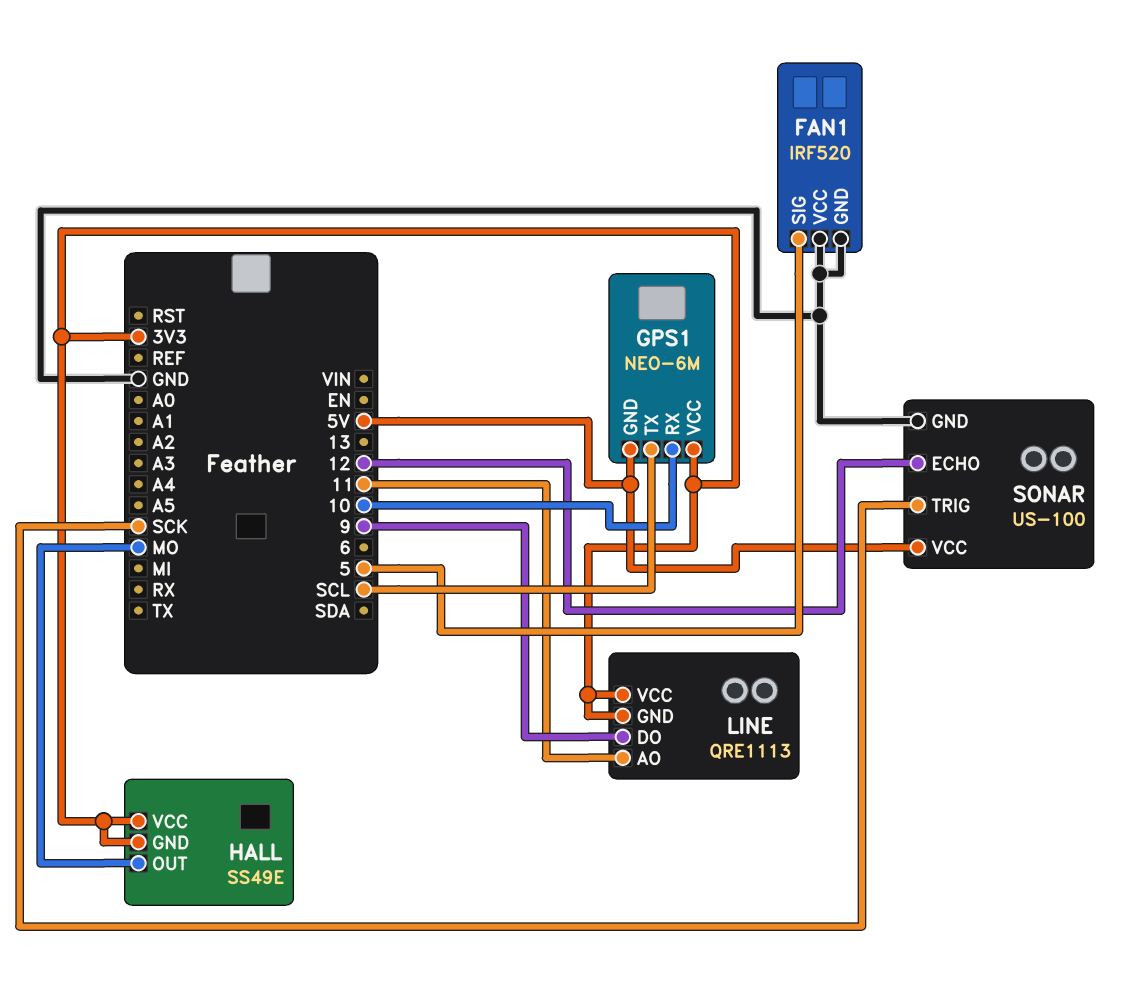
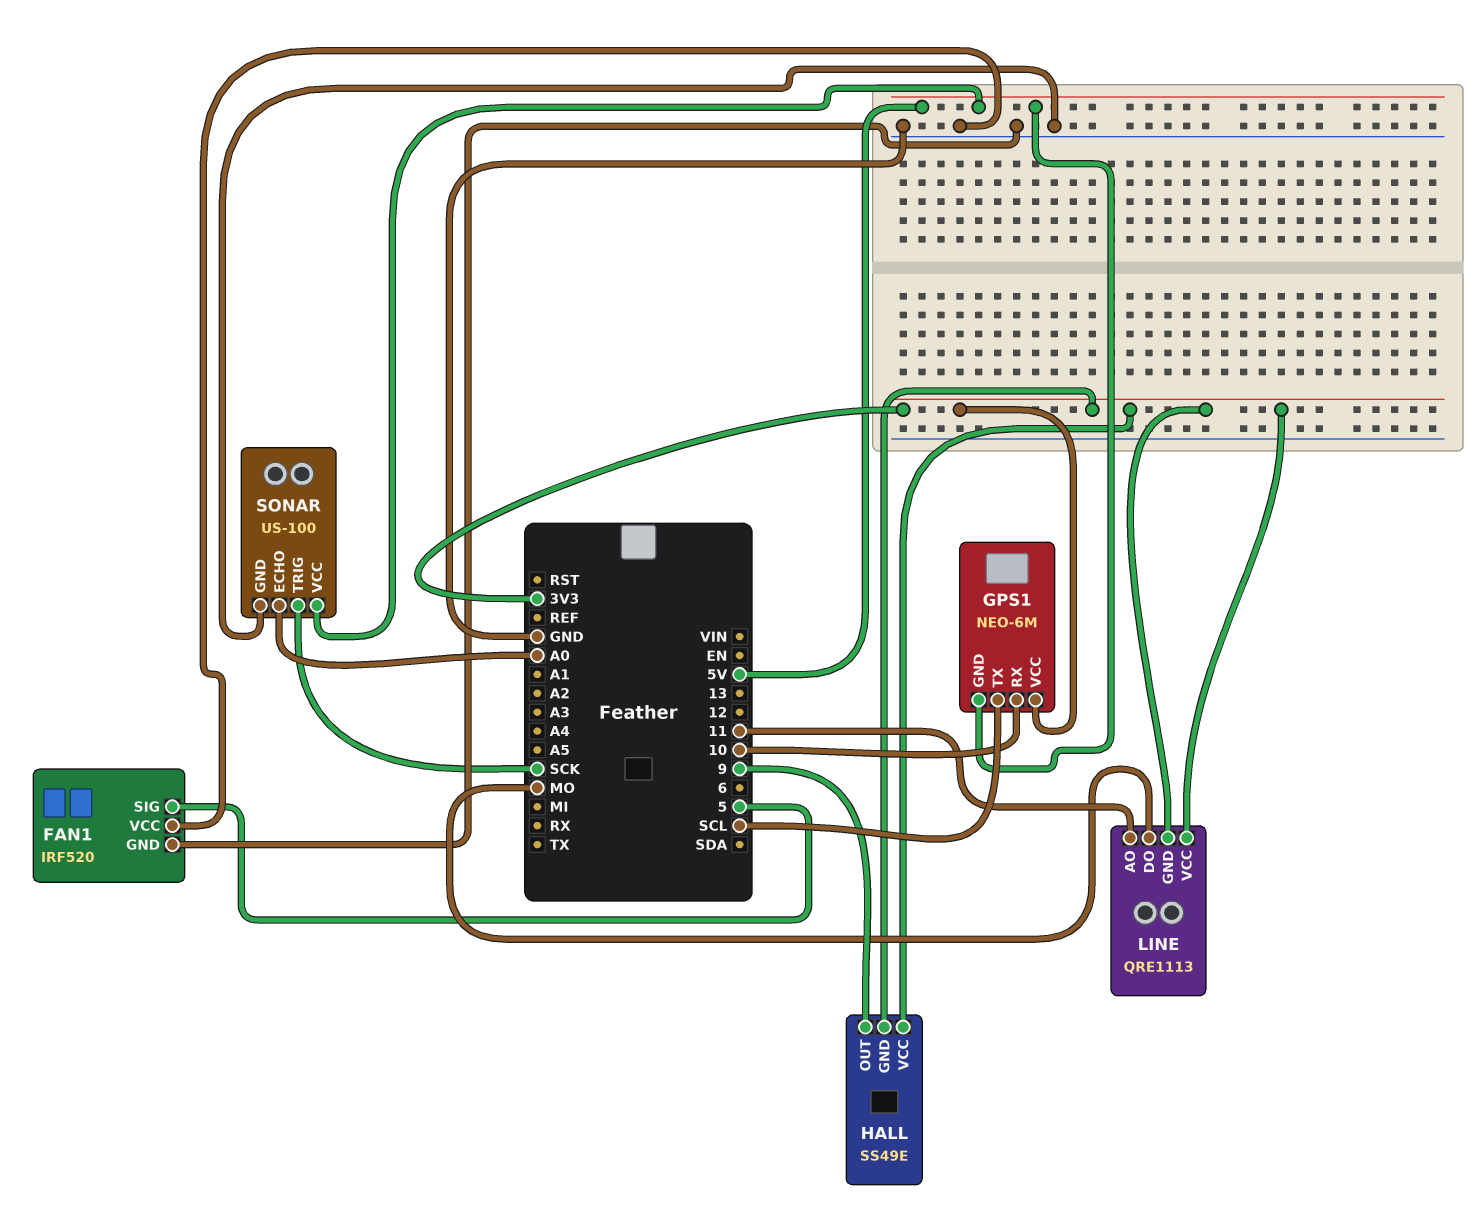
HALL pin OUT: MO -> 9
LINE pin DO: 9 -> MO
SONAR pin ECHO: 12 -> A0

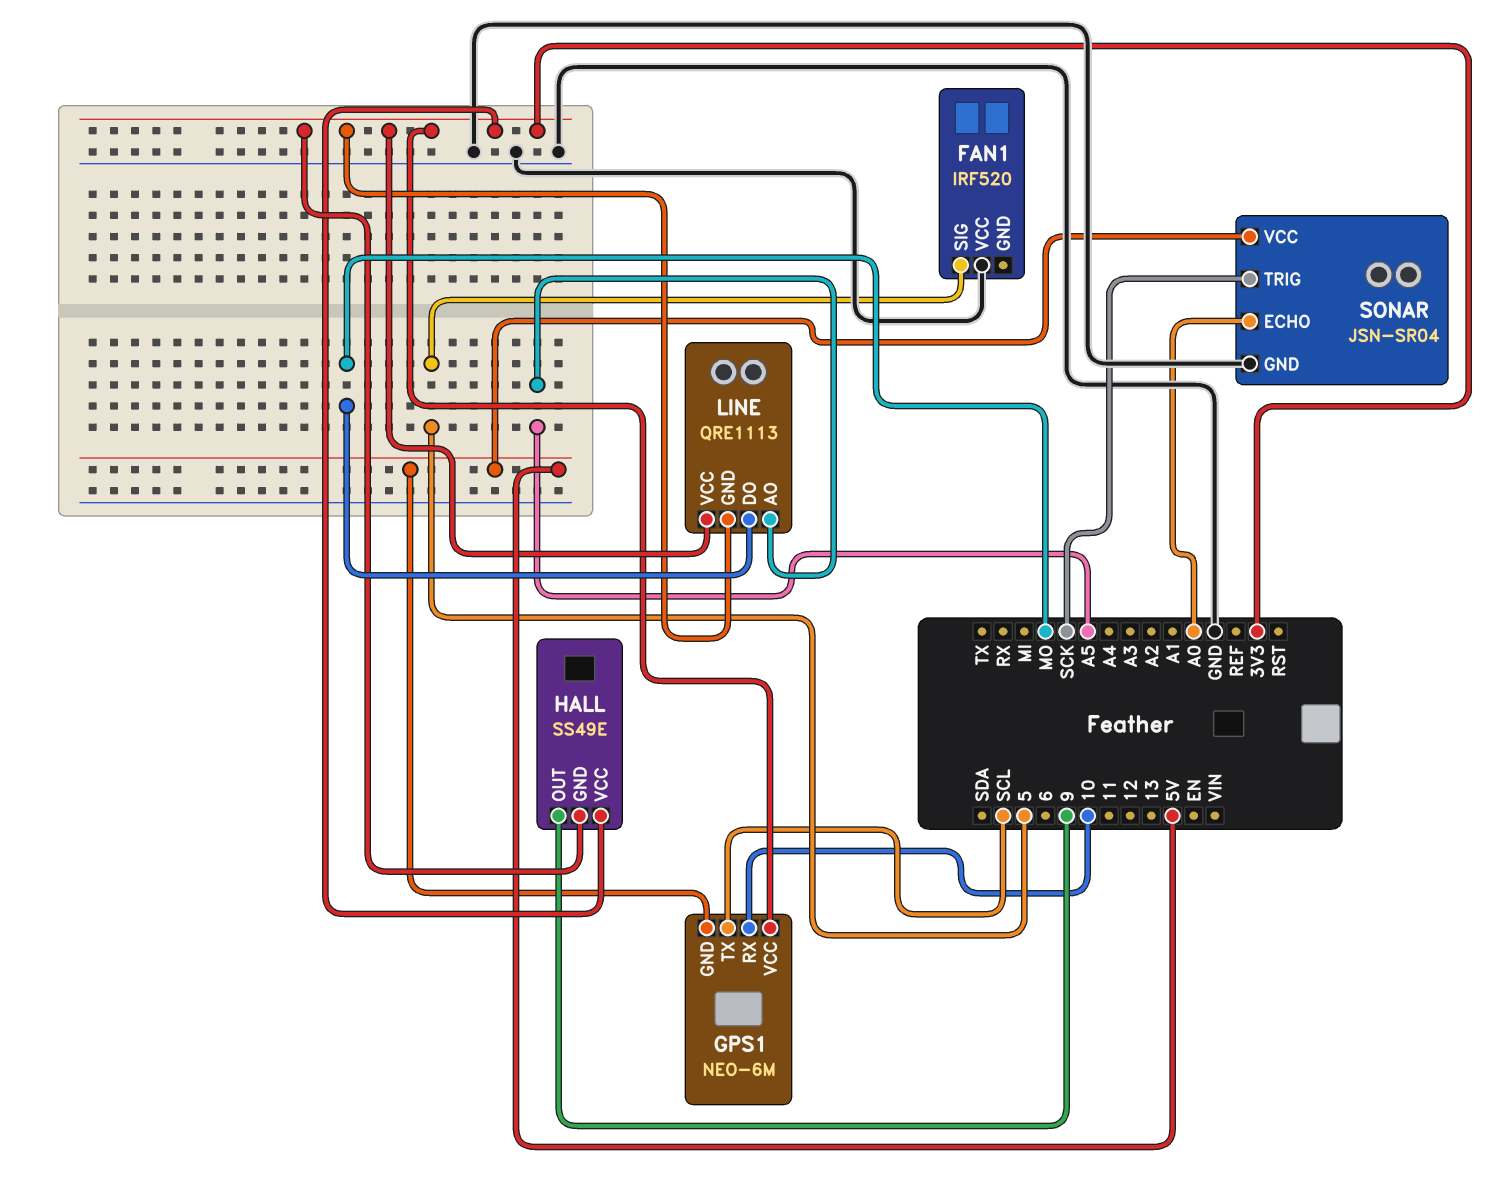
FAN1 pin GND: GND -> none
LINE pin AO: 11 -> A5
SONAR: US-100 -> JSN-SR04

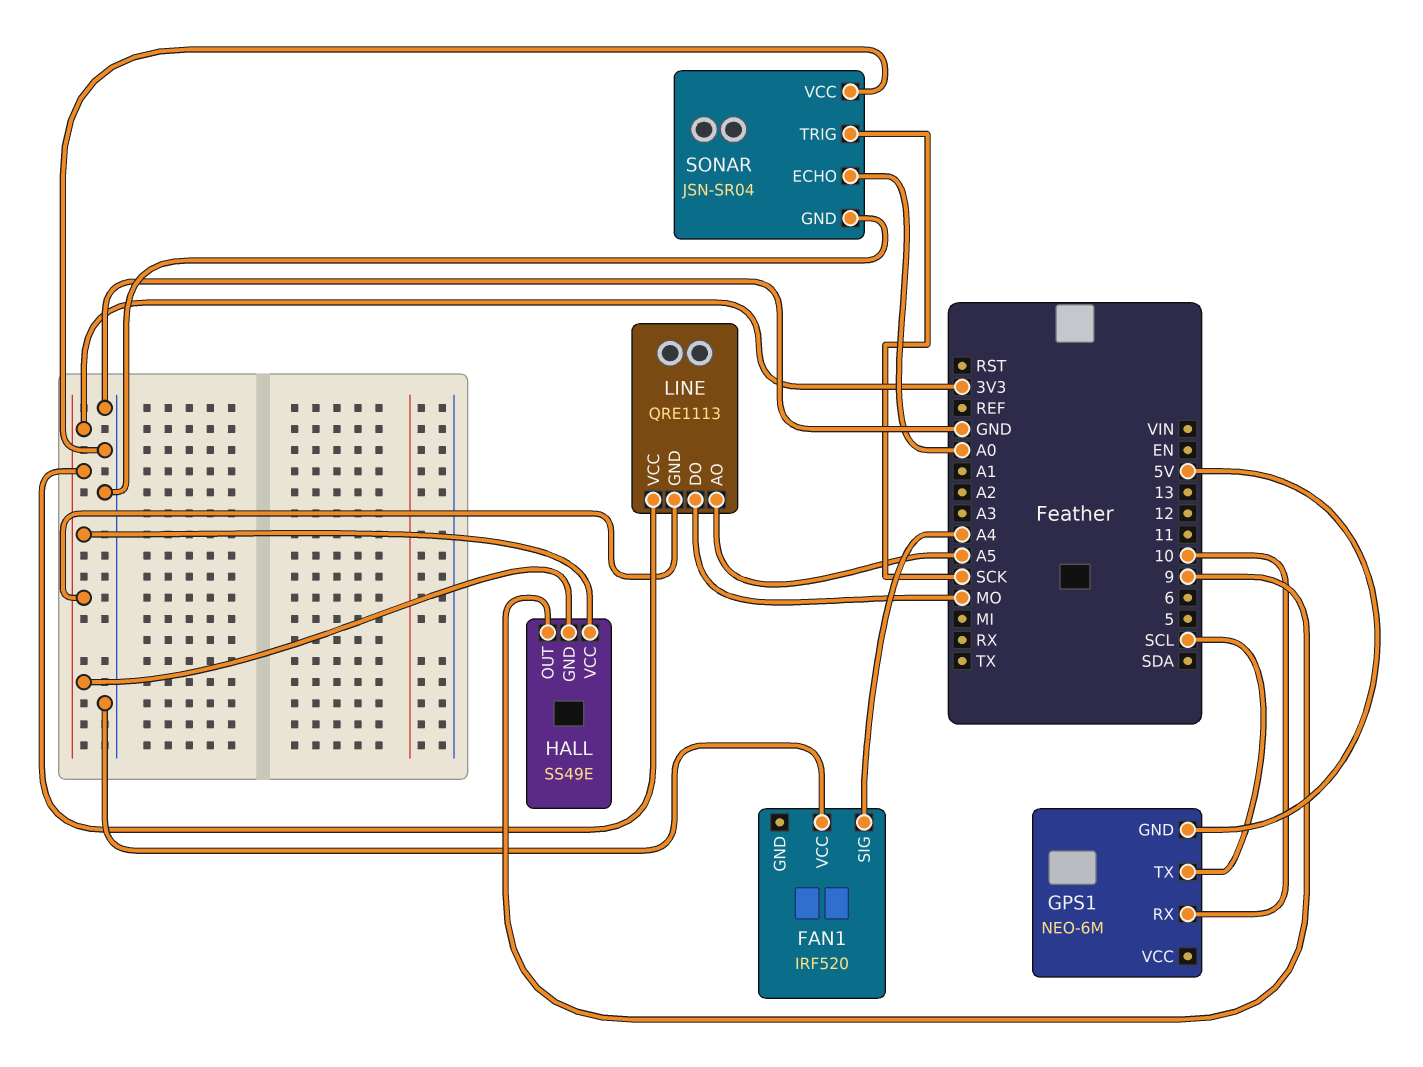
FAN1 pin SIG: 5 -> A4
GPS1 pin VCC: 3V3 -> none
SONAR pin VCC: 5V -> GND

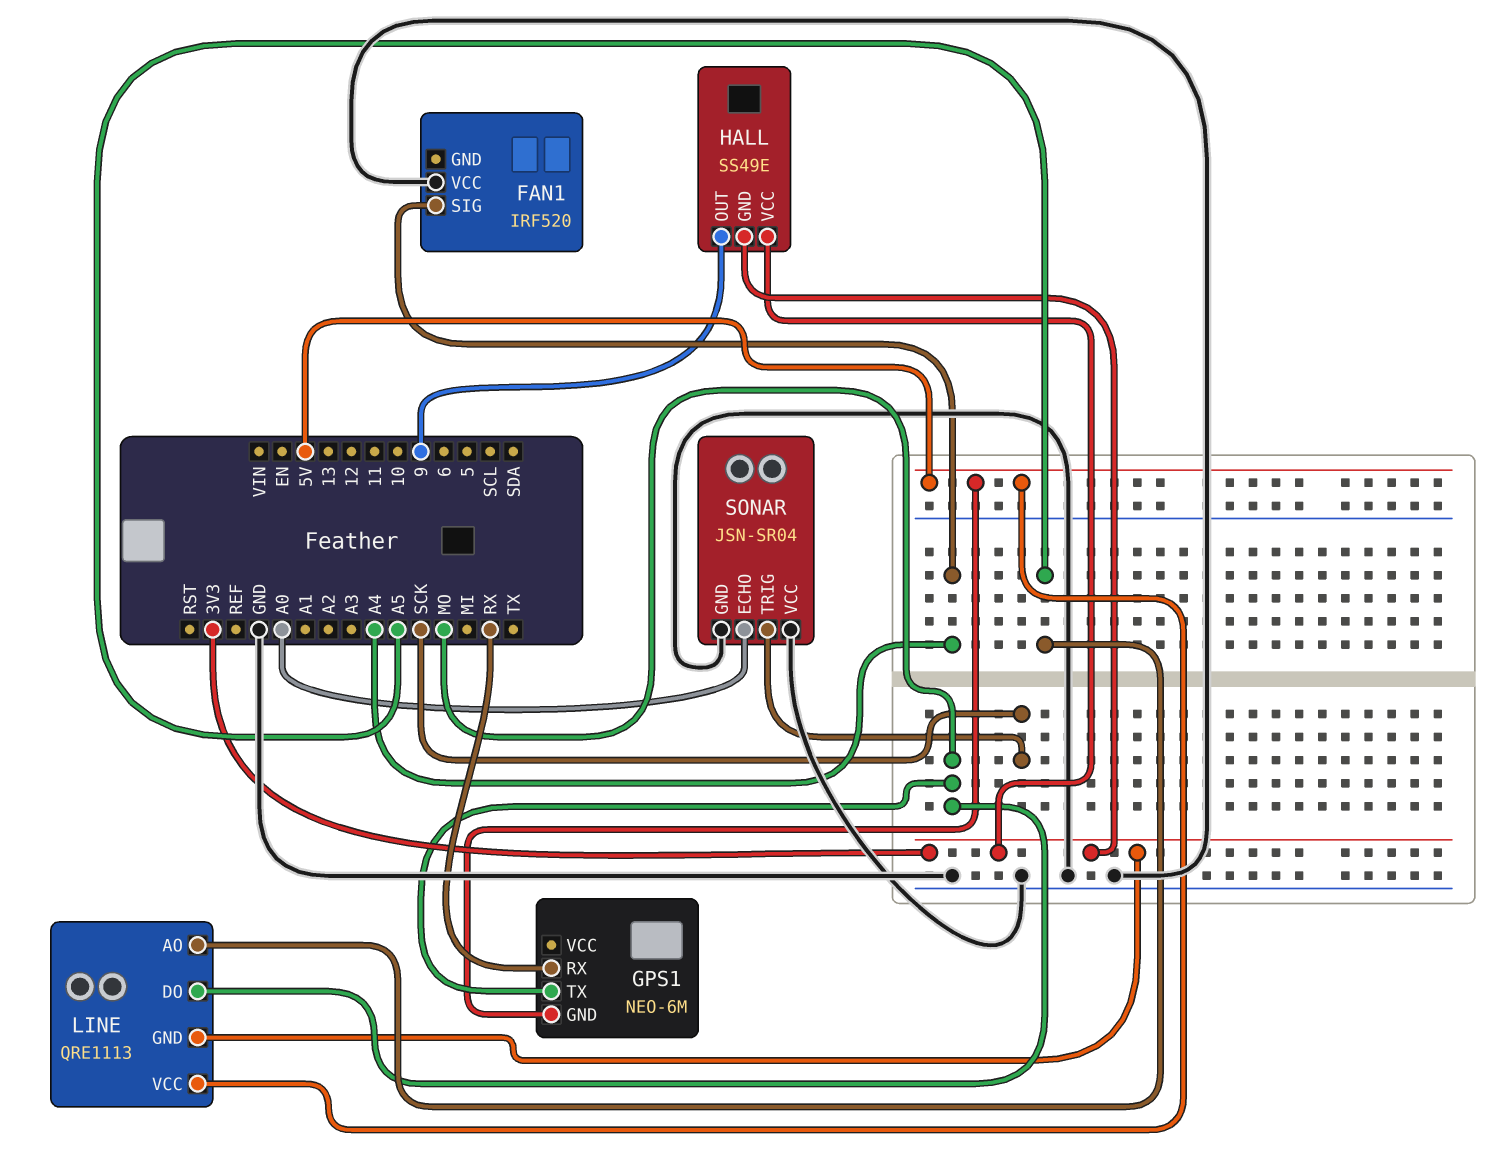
GPS1 pin RX: 10 -> RX
GPS1 pin TX: SCL -> MO
LINE pin VCC: 3V3 -> 5V

